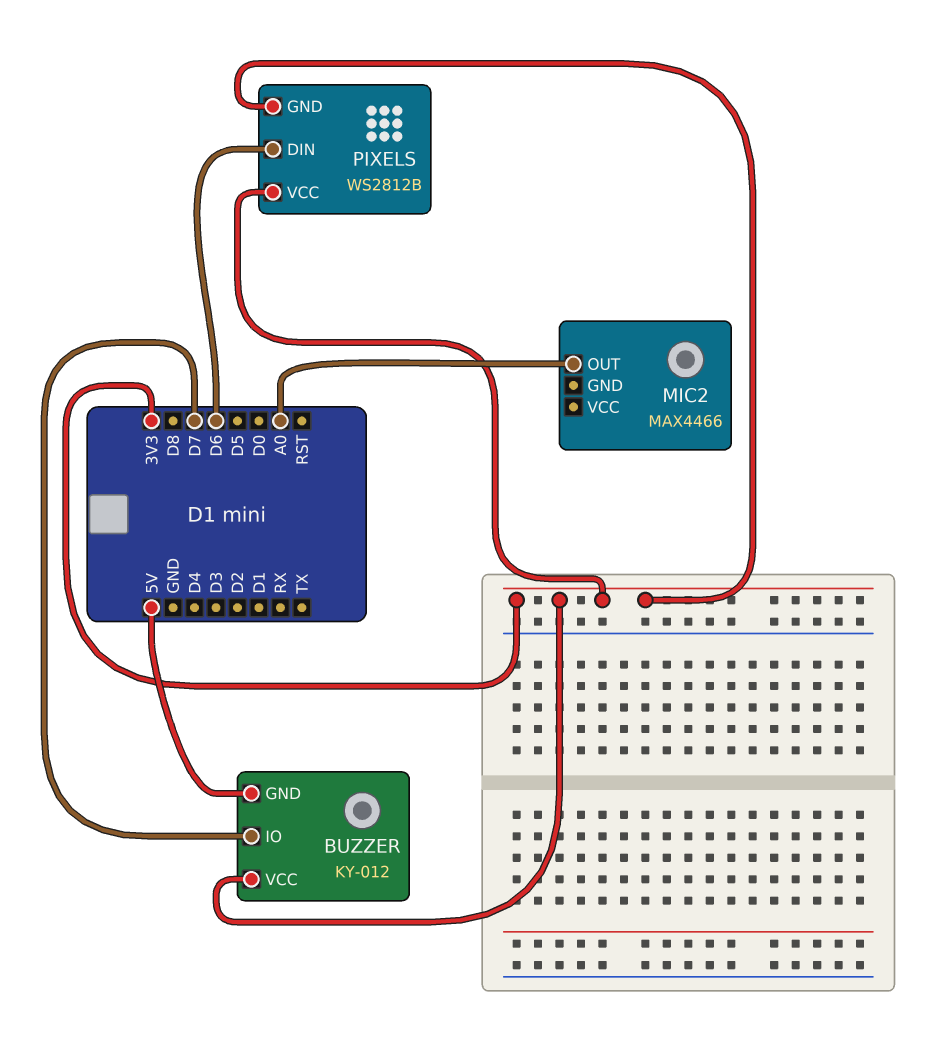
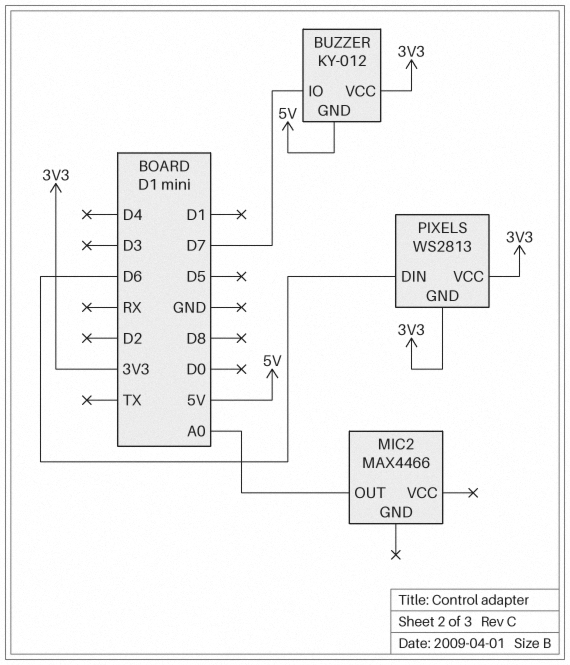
PIXELS: WS2812B -> WS2813

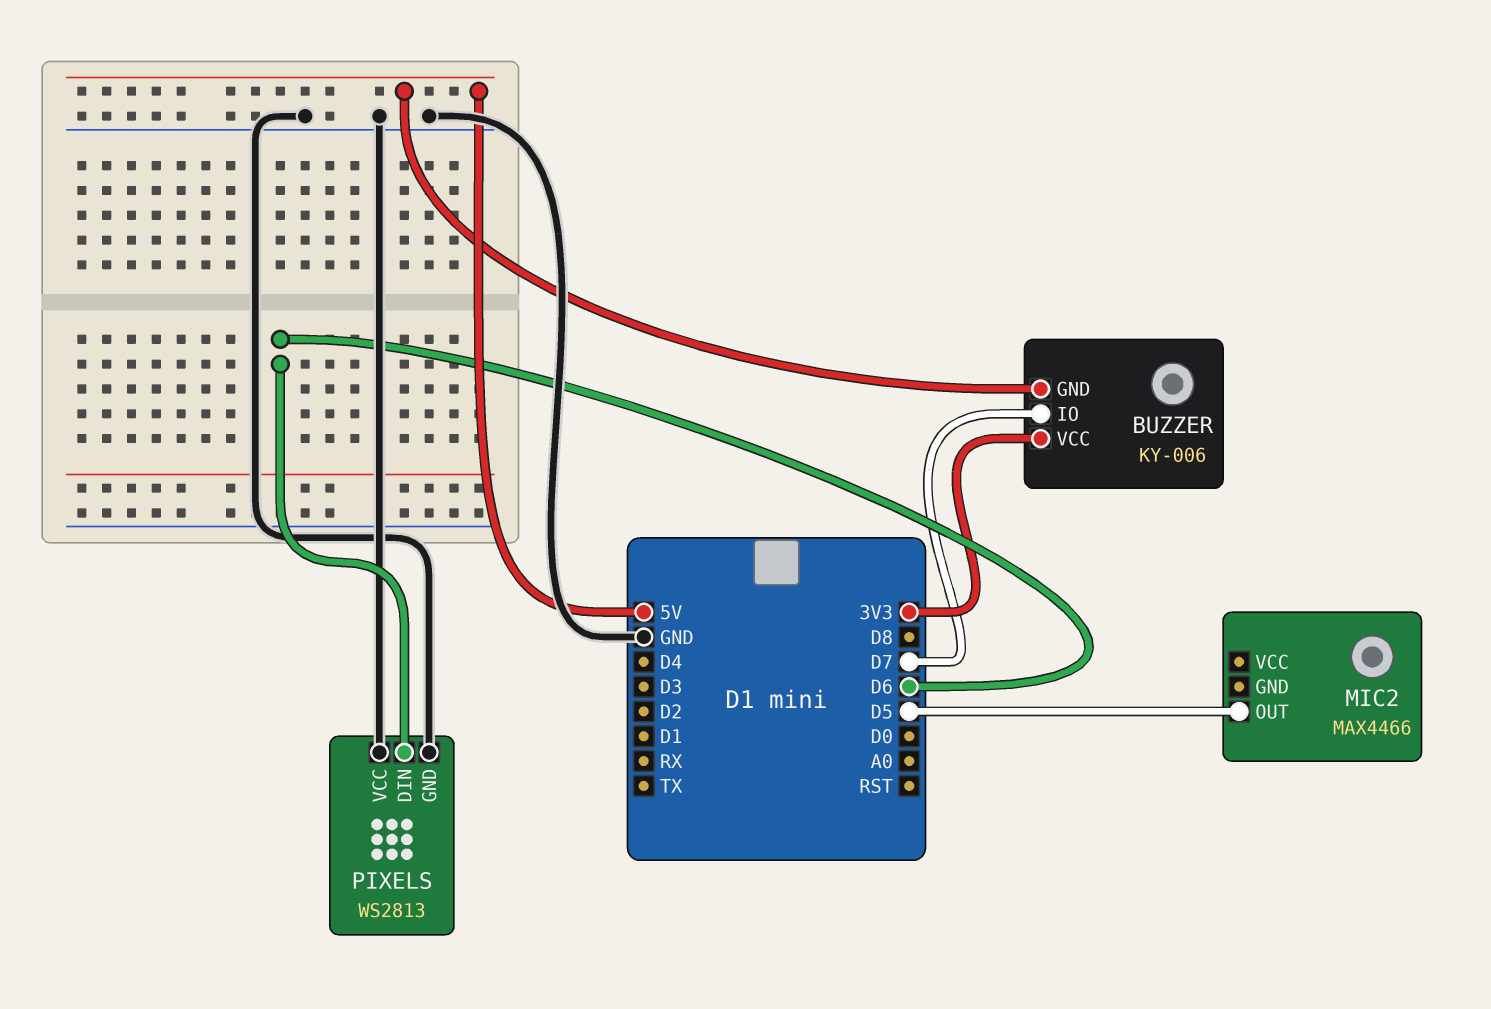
BUZZER: KY-012 -> KY-006
MIC2 pin OUT: A0 -> D5
PIXELS pin GND: 3V3 -> GND
PIXELS pin VCC: 3V3 -> GND

